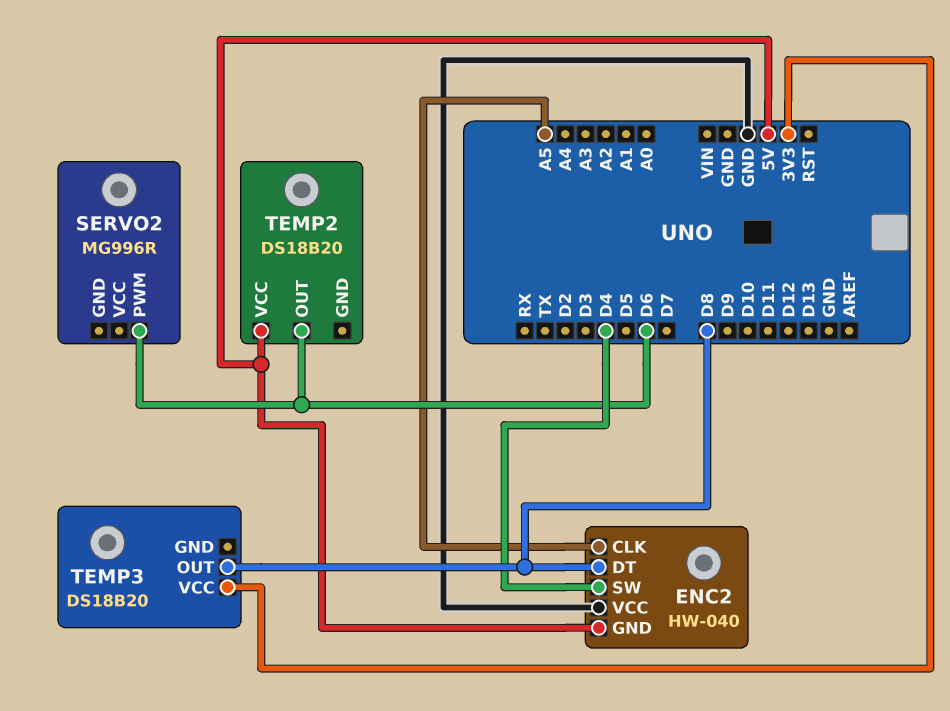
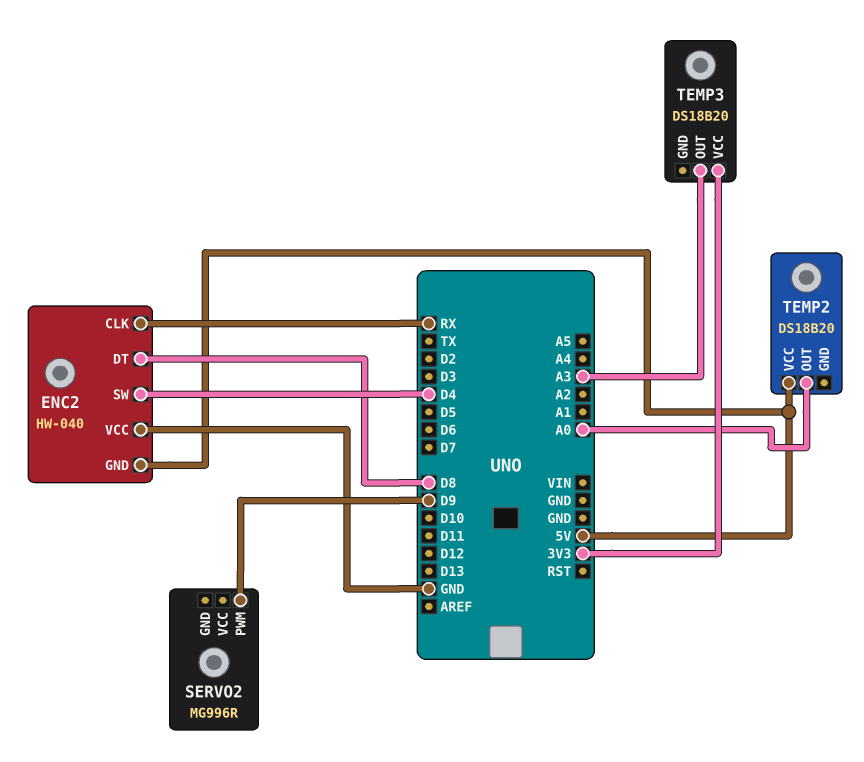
ENC2 pin CLK: A5 -> RX
SERVO2 pin PWM: D6 -> D9
TEMP2 pin OUT: D6 -> A0
TEMP3 pin OUT: D8 -> A3

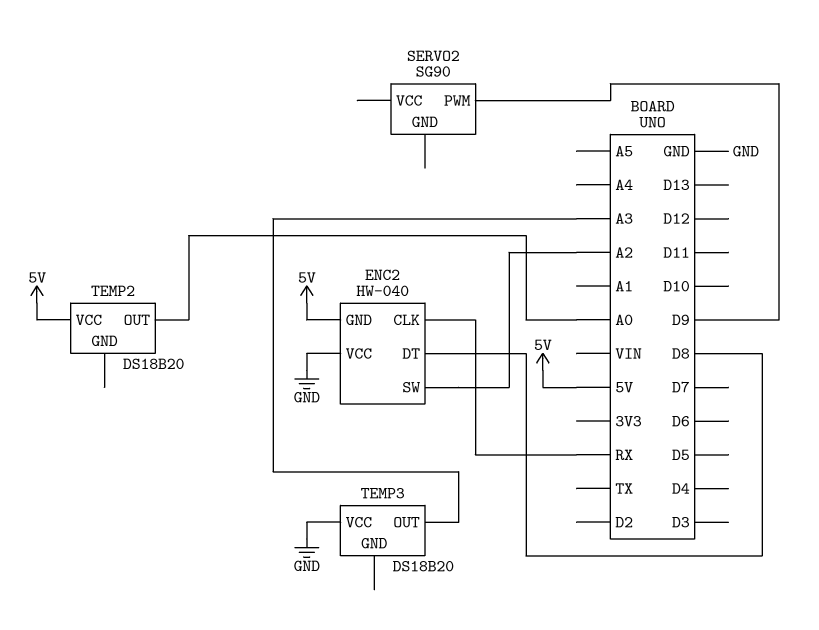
ENC2 pin SW: D4 -> A2
SERVO2: MG996R -> SG90
TEMP3 pin VCC: 3V3 -> GND

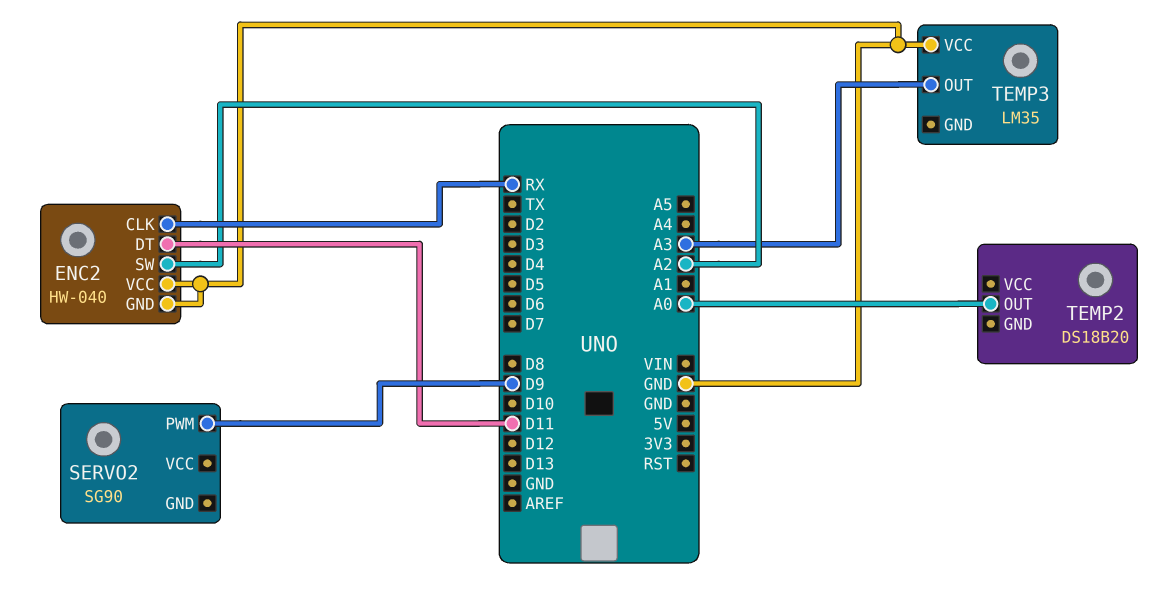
ENC2 pin DT: D8 -> D11
ENC2 pin GND: 5V -> GND
TEMP2 pin VCC: 5V -> none
TEMP3: DS18B20 -> LM35

